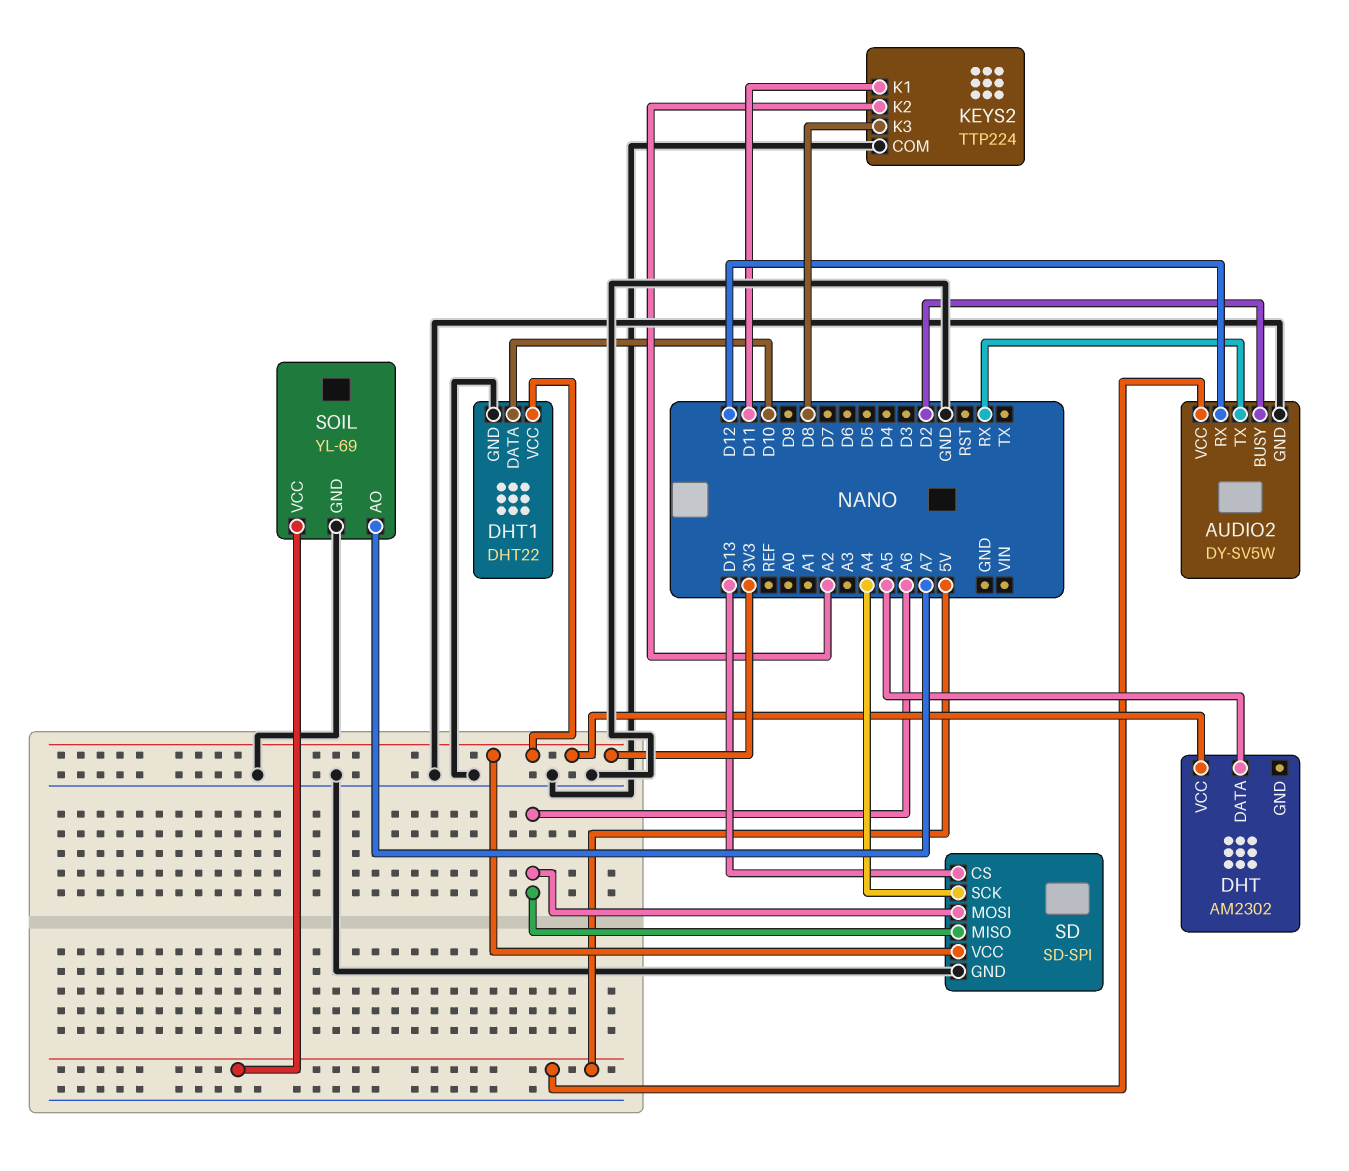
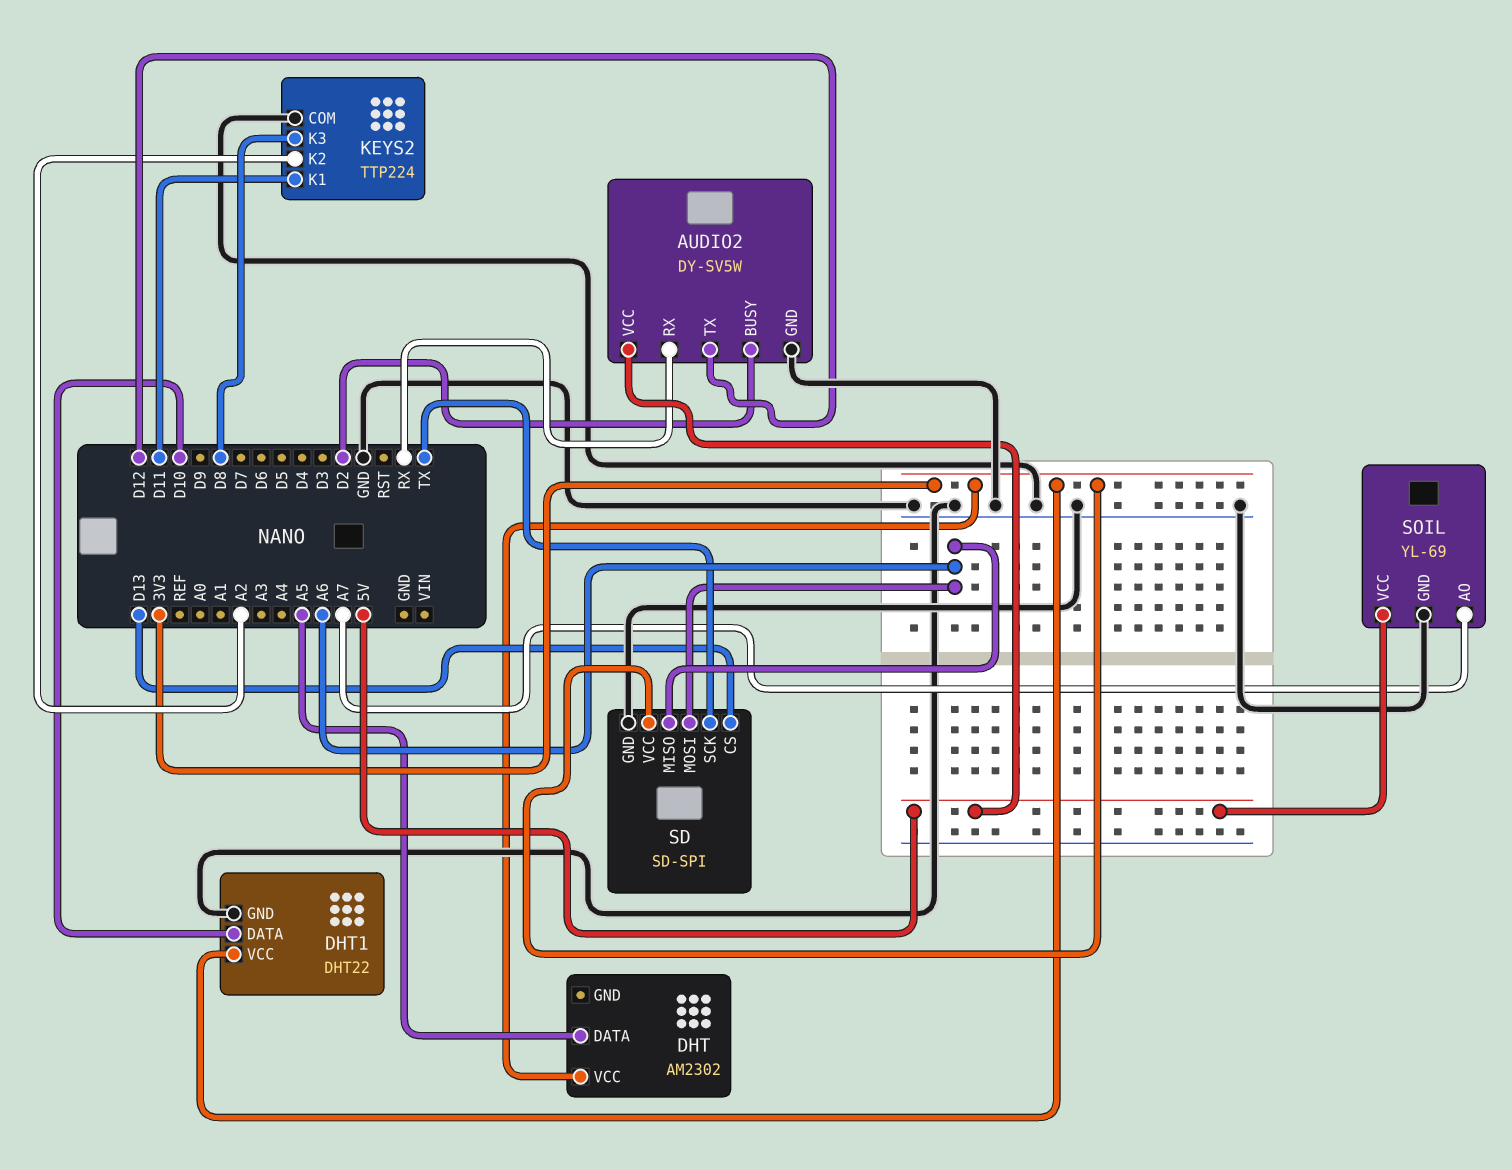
AUDIO2 pin RX: D12 -> RX
AUDIO2 pin TX: RX -> D12
SD pin SCK: A4 -> TX

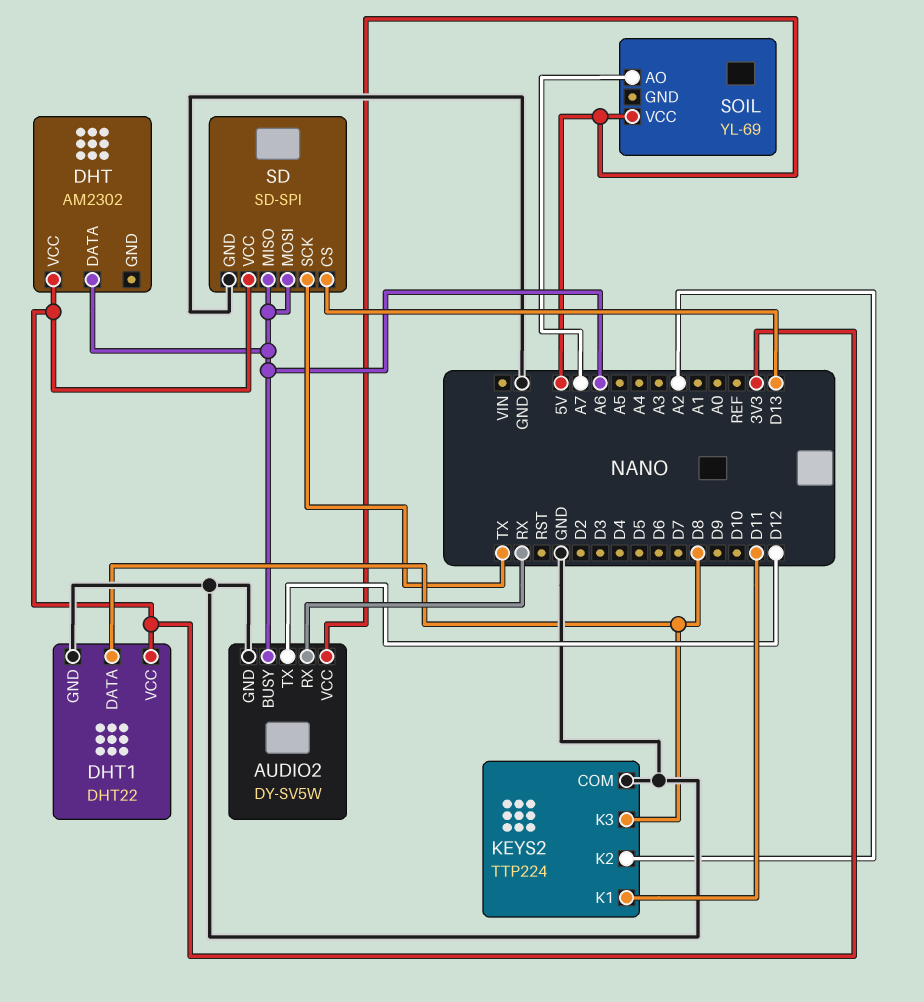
AUDIO2 pin BUSY: D2 -> A6
DHT pin DATA: A5 -> A6
DHT1 pin DATA: D10 -> D8
SOIL pin GND: GND -> none

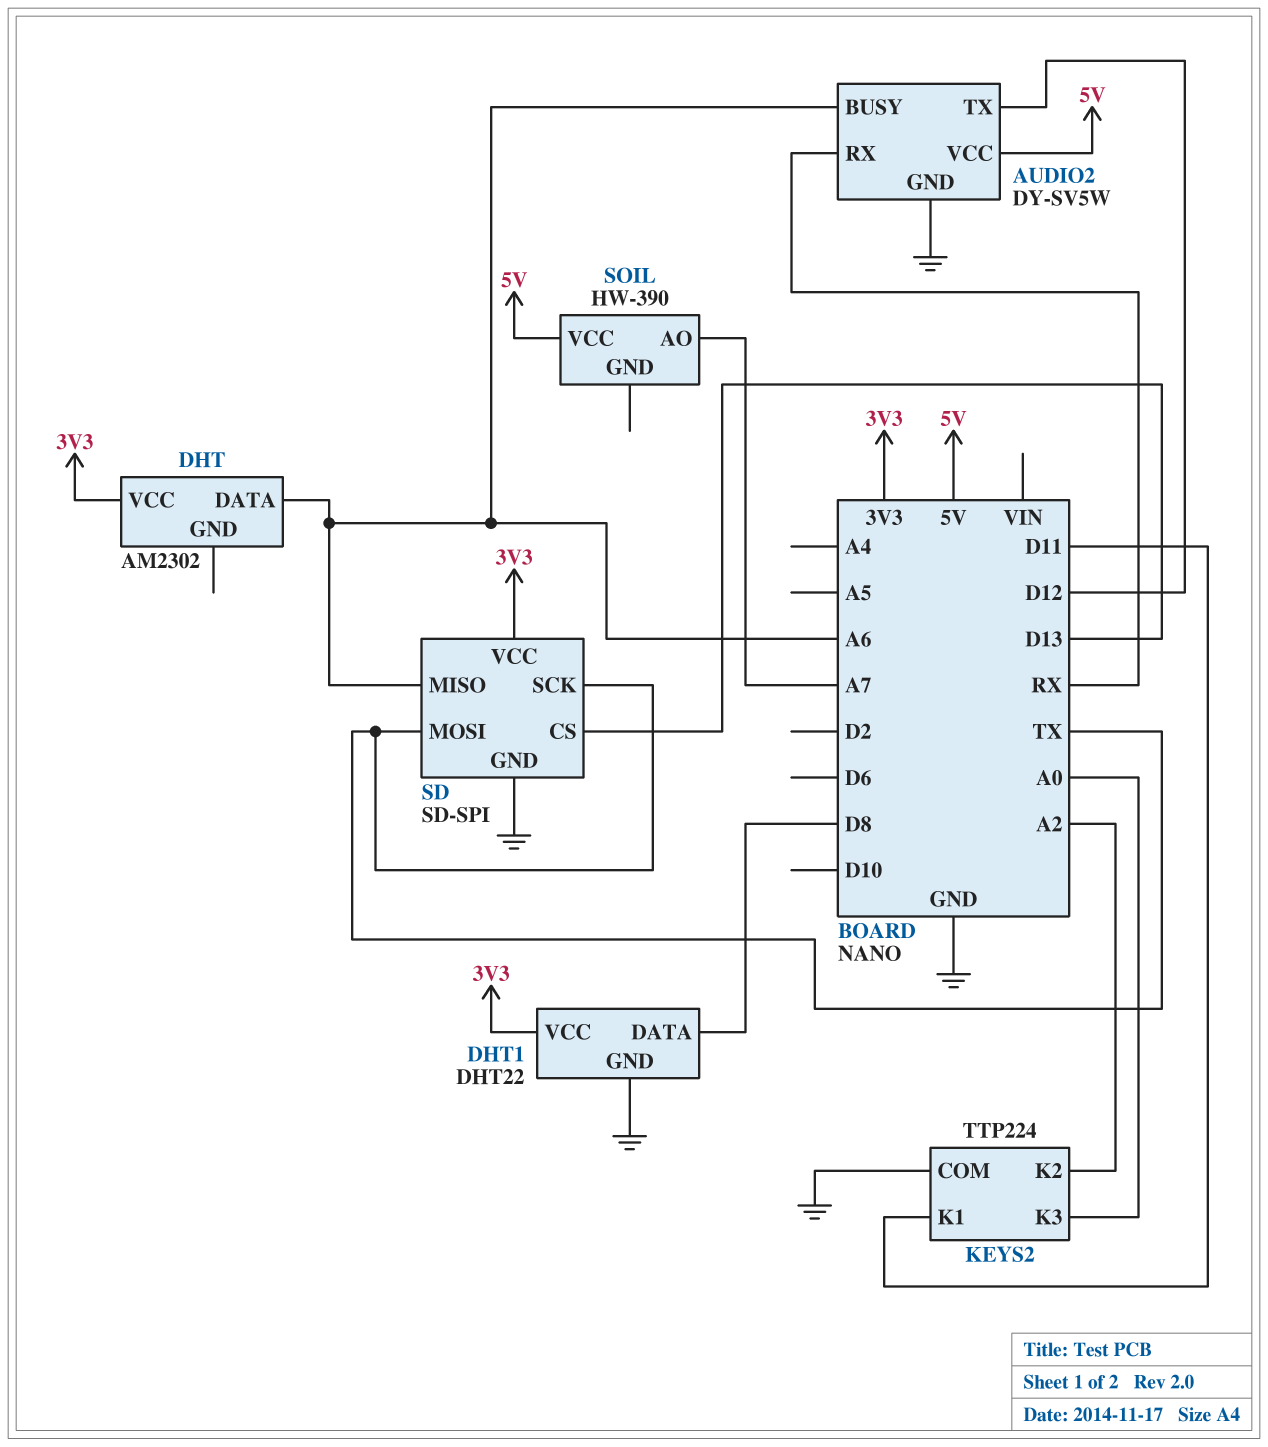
KEYS2 pin K3: D8 -> A0
SD pin MOSI: A6 -> TX
SOIL: YL-69 -> HW-390

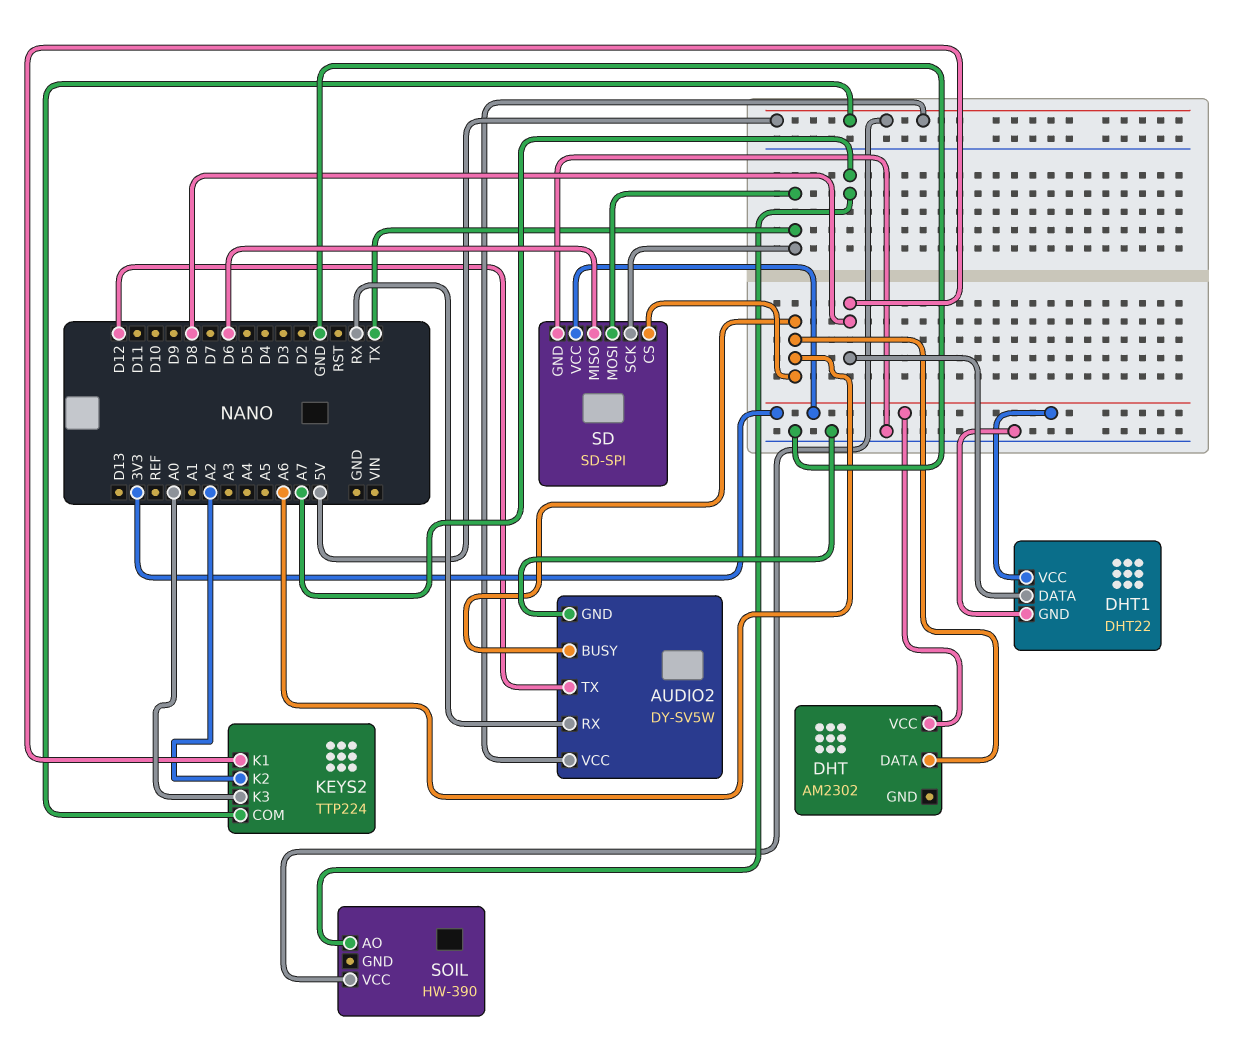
KEYS2 pin COM: GND -> 5V
KEYS2 pin K1: D11 -> D8
SD pin CS: D13 -> A6
SD pin MISO: A6 -> D6

